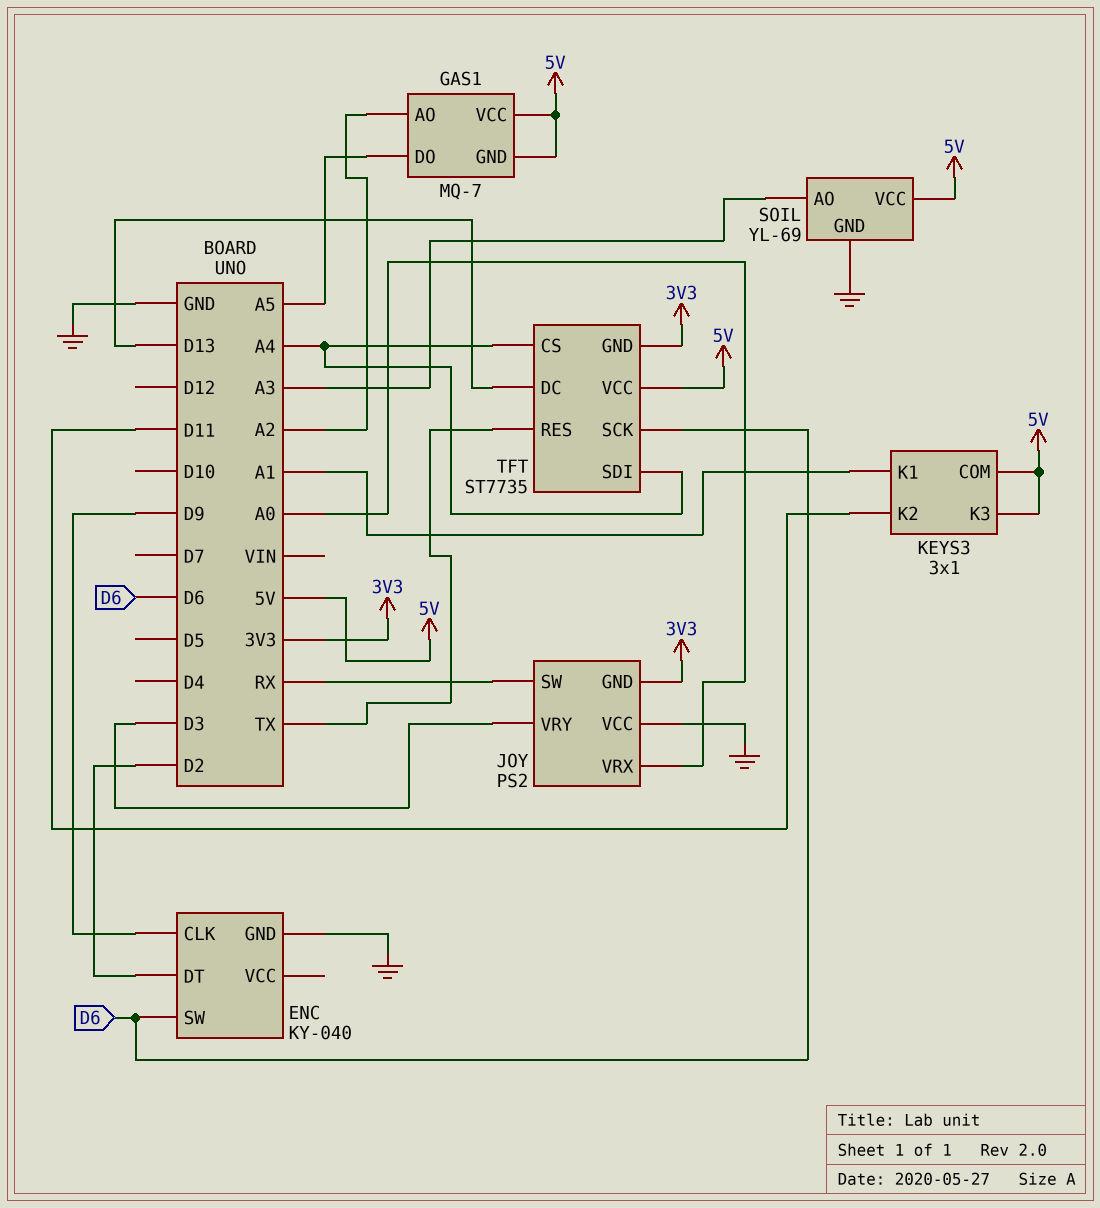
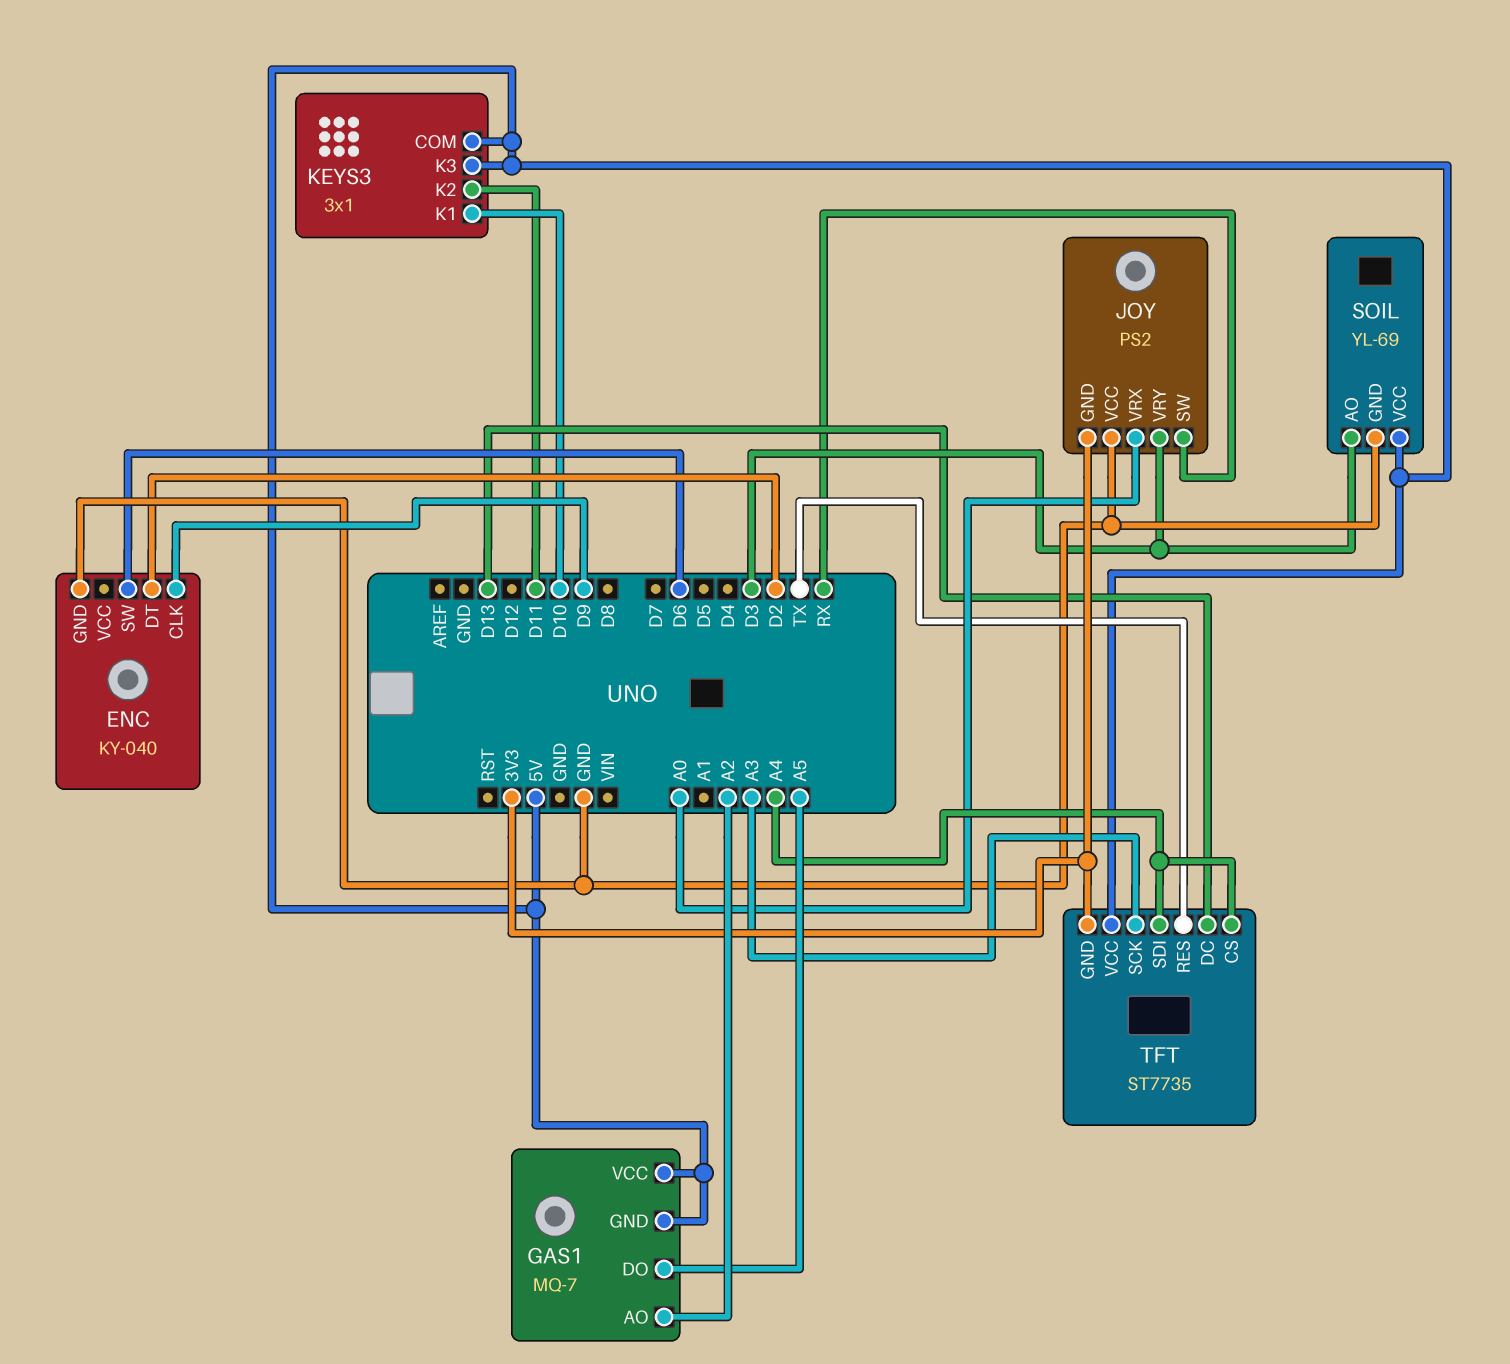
KEYS3 pin K1: A1 -> D10
SOIL pin AO: A3 -> D3
TFT pin SCK: D6 -> A3

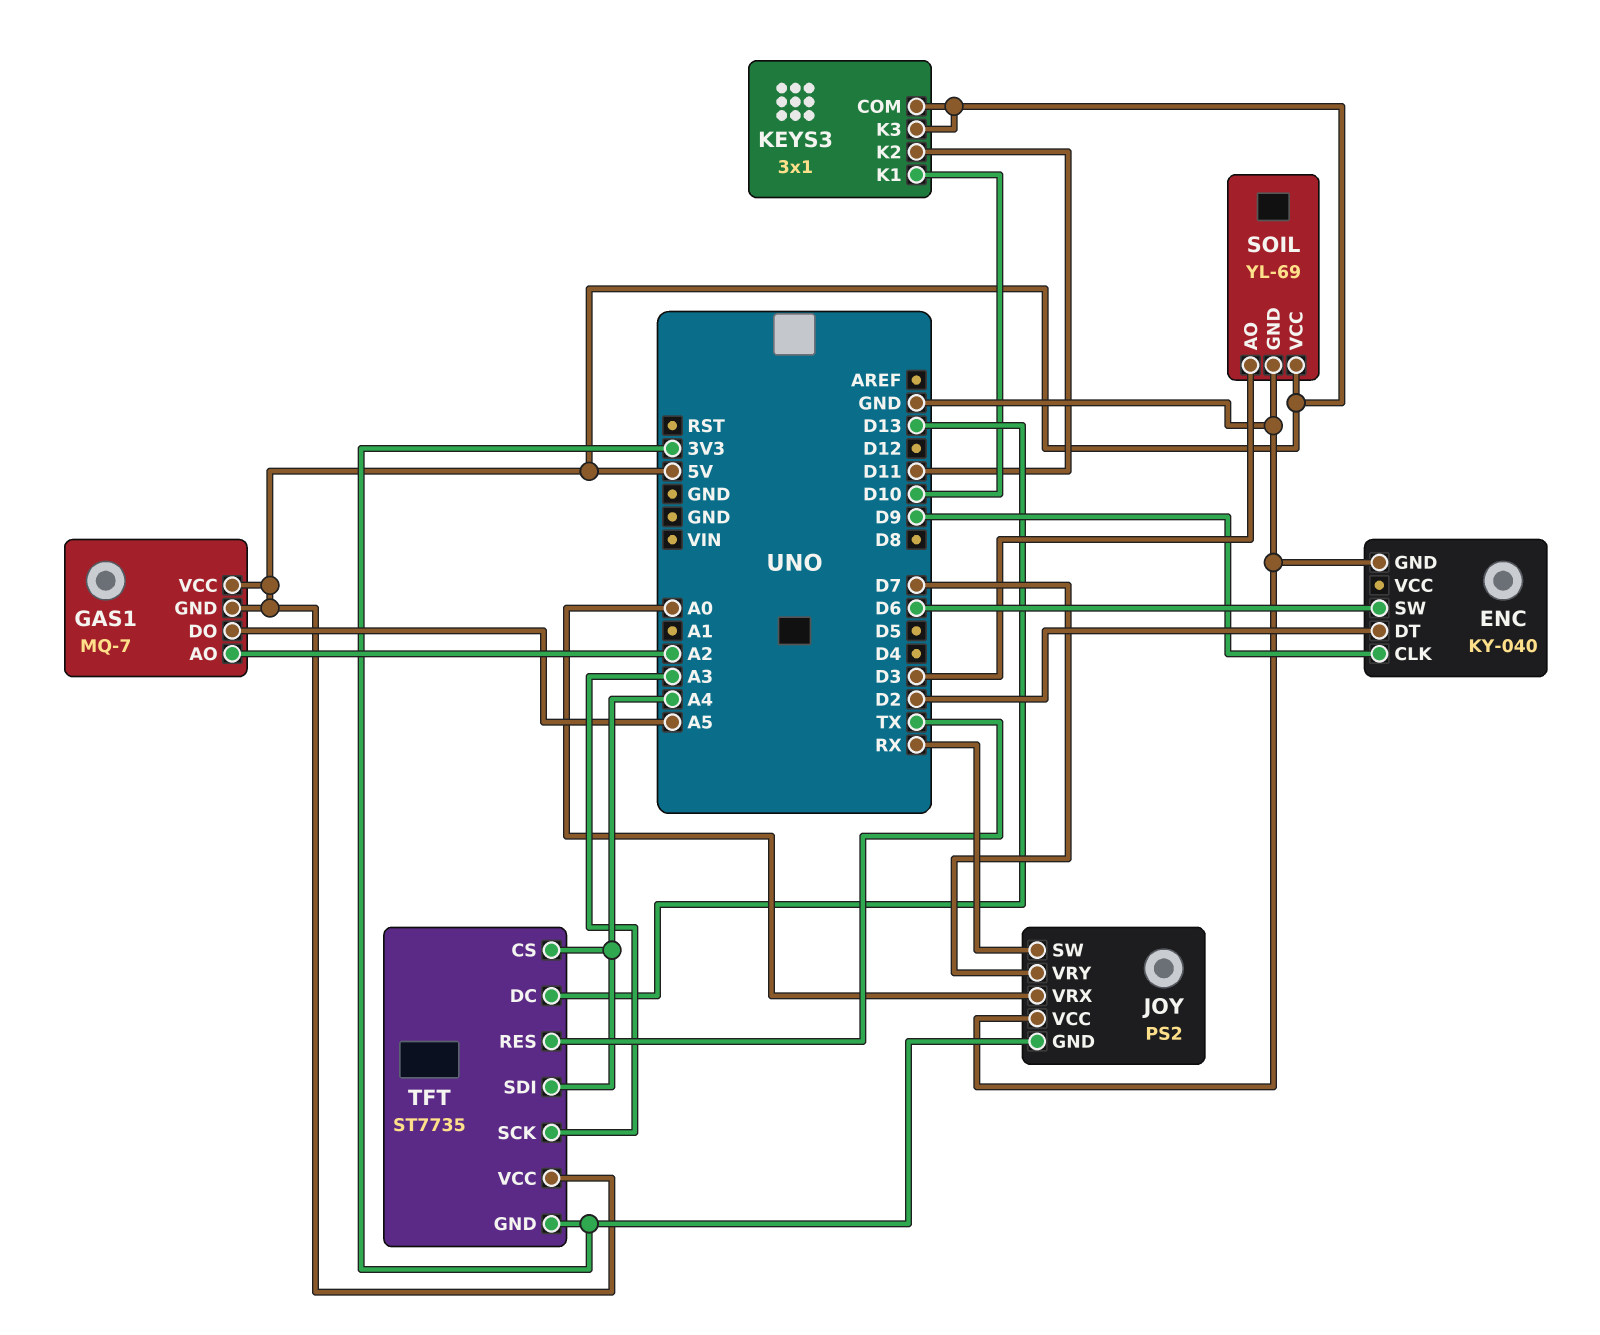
JOY pin VRY: D3 -> D7

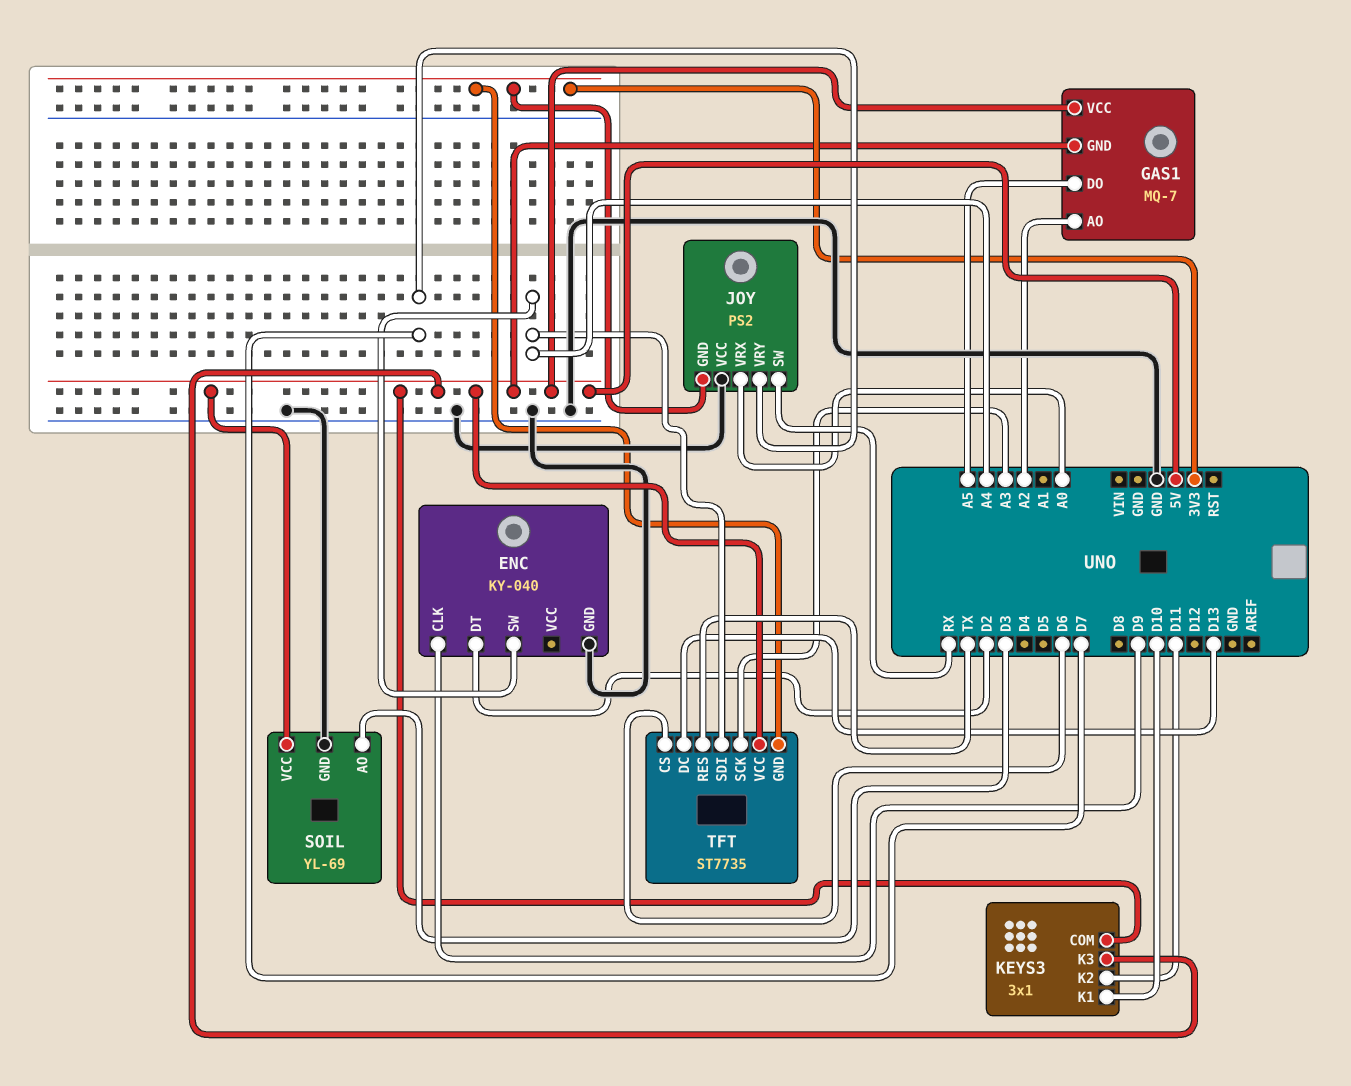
ENC pin SW: D6 -> A4
TFT pin CS: A4 -> D6

